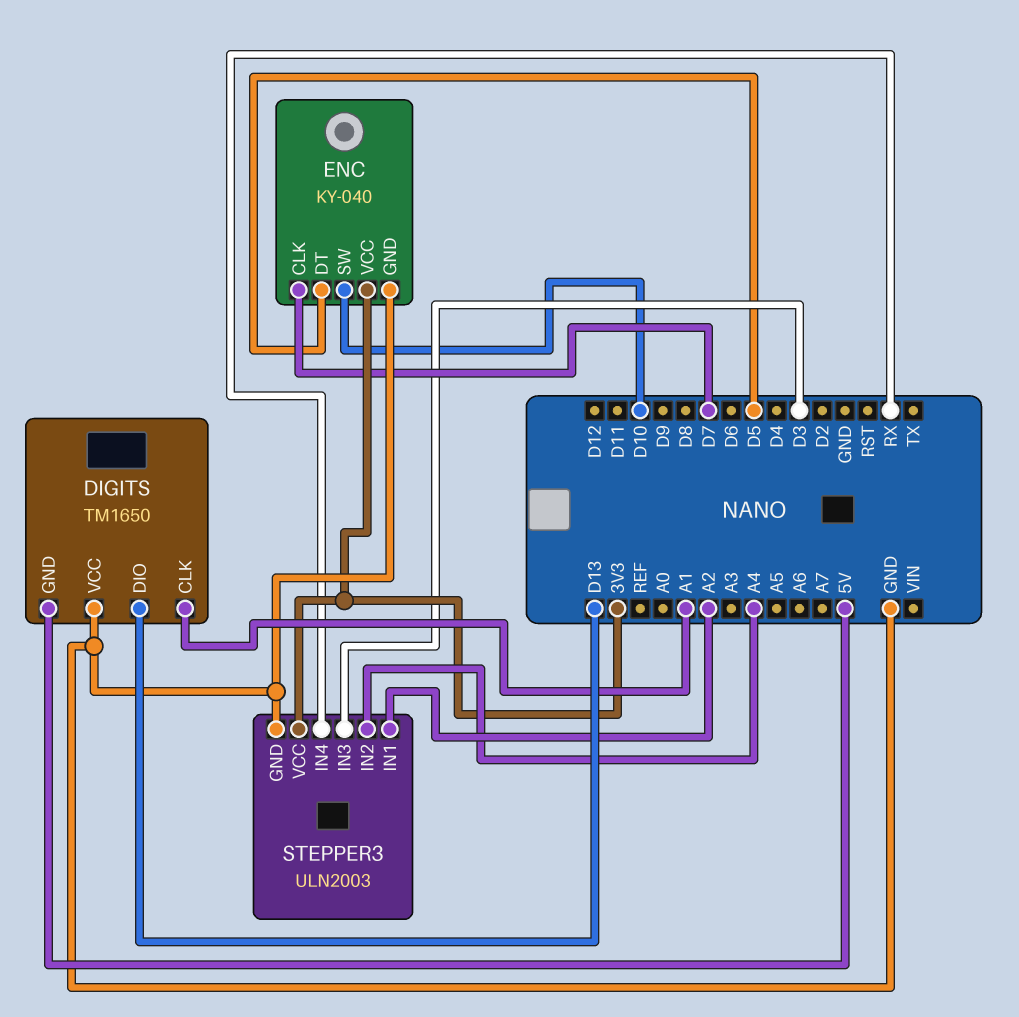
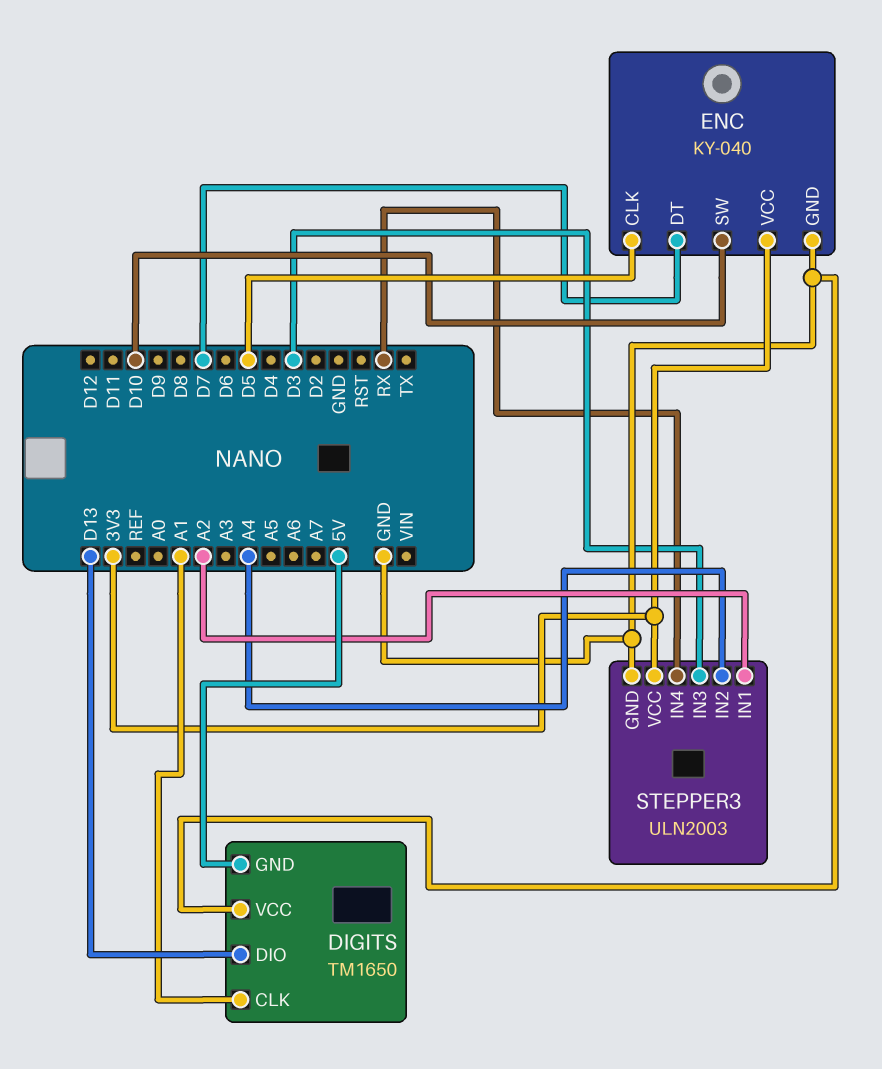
ENC pin CLK: D7 -> D5
ENC pin DT: D5 -> D7

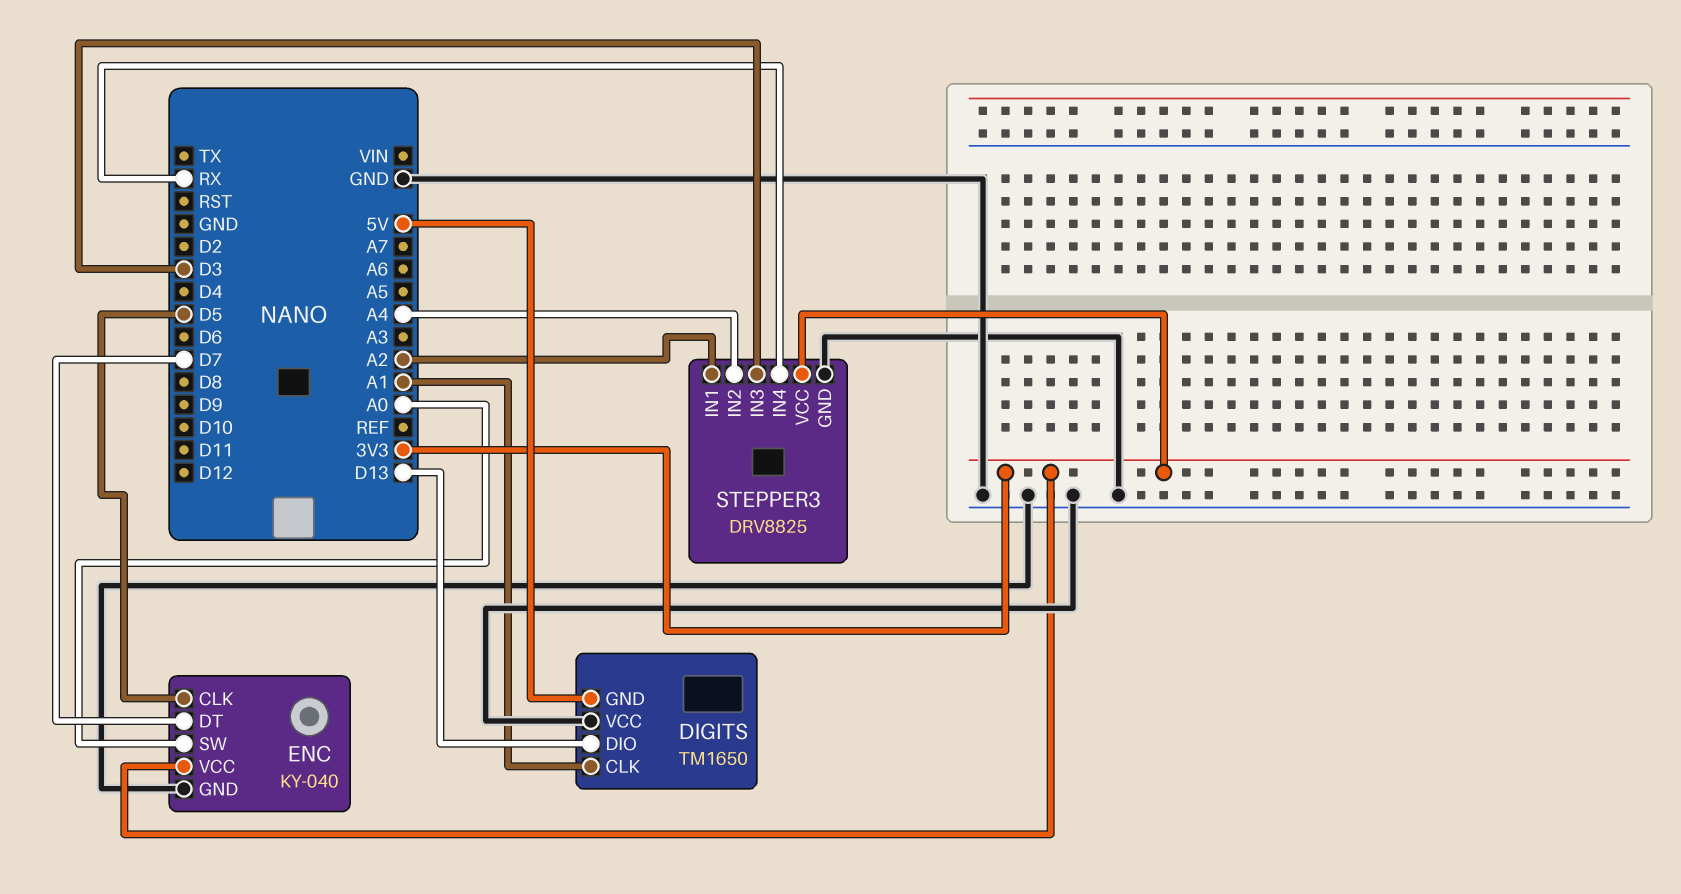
ENC pin SW: D10 -> A0
STEPPER3: ULN2003 -> DRV8825

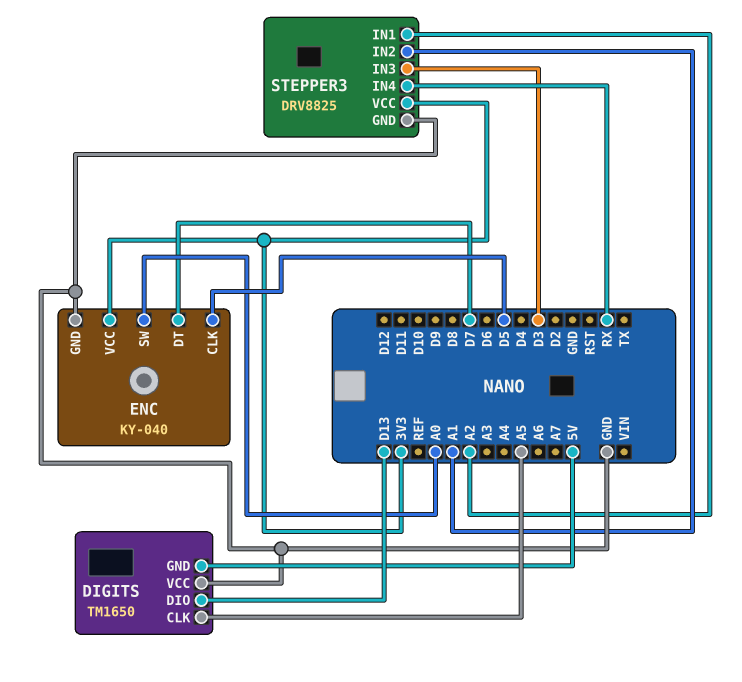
DIGITS pin CLK: A1 -> A5
STEPPER3 pin IN2: A4 -> A1

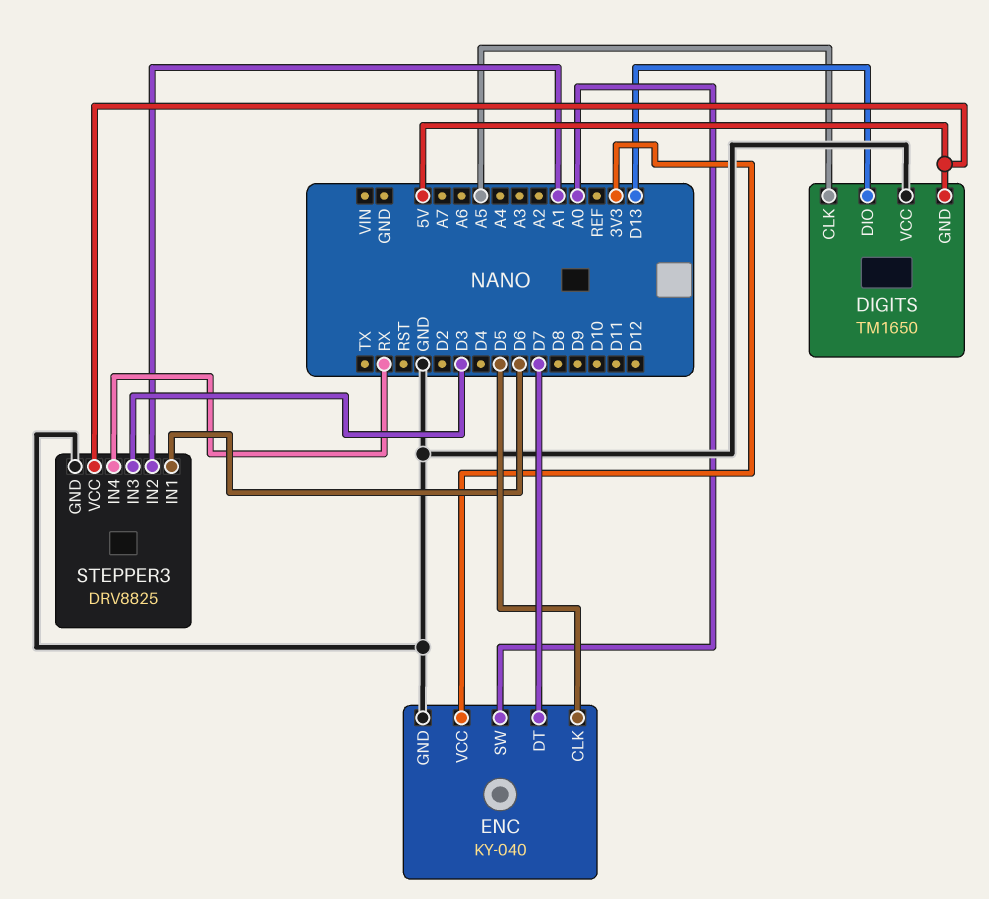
STEPPER3 pin IN1: A2 -> D6
STEPPER3 pin VCC: 3V3 -> 5V

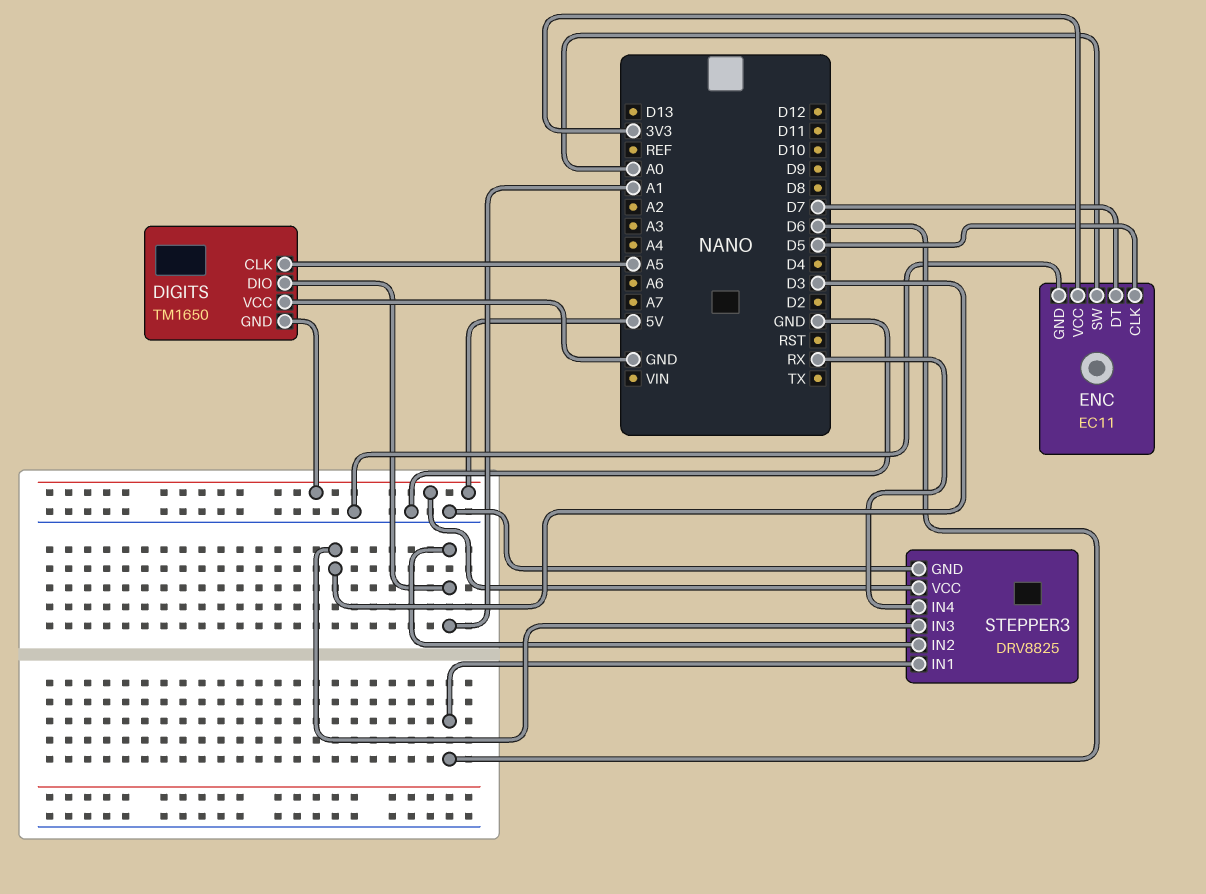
DIGITS pin DIO: D13 -> A1
ENC: KY-040 -> EC11

